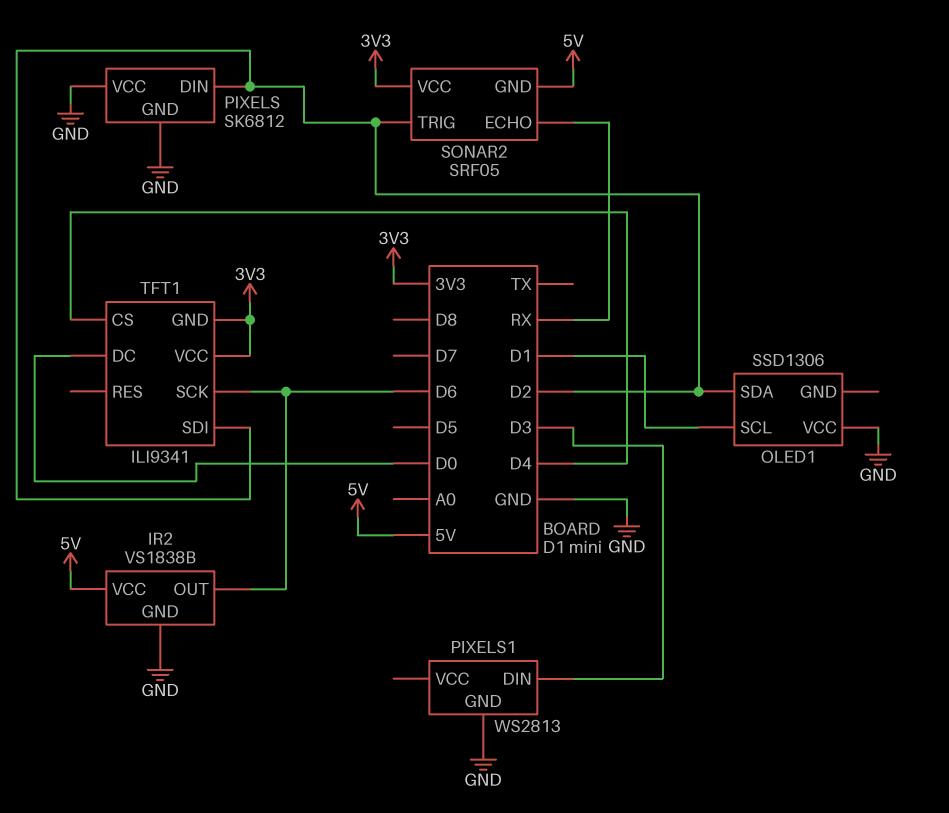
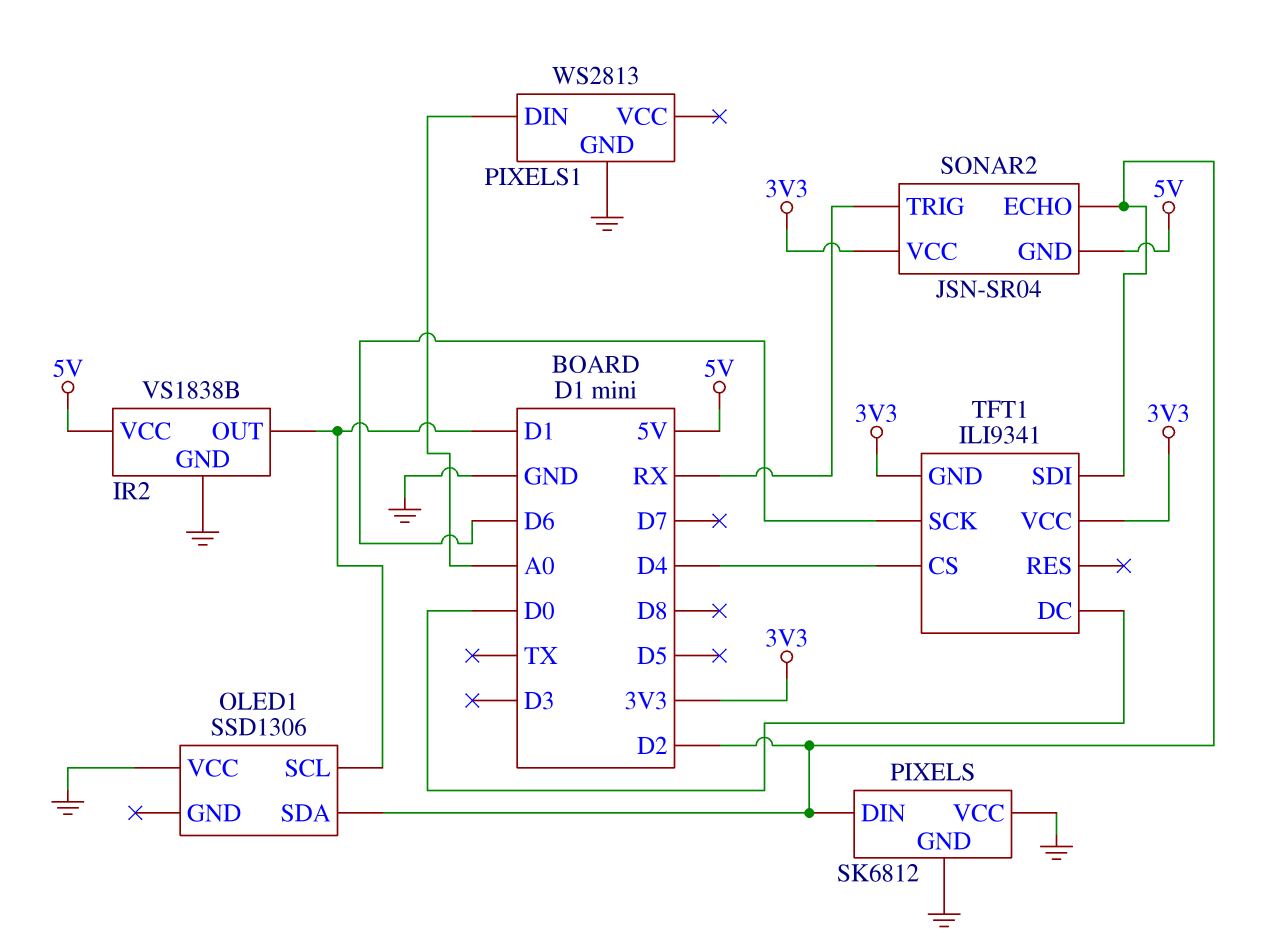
IR2 pin OUT: D6 -> D1
PIXELS1 pin DIN: D3 -> A0
SONAR2: SRF05 -> JSN-SR04
SONAR2 pin ECHO: RX -> D2
SONAR2 pin TRIG: D2 -> RX

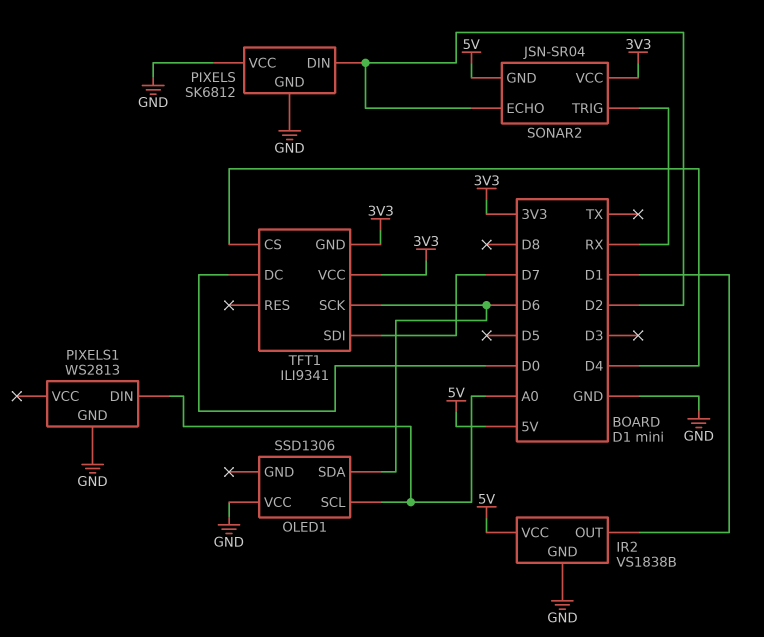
OLED1 pin SCL: D1 -> A0
OLED1 pin SDA: D2 -> D6
TFT1 pin SDI: D2 -> D7

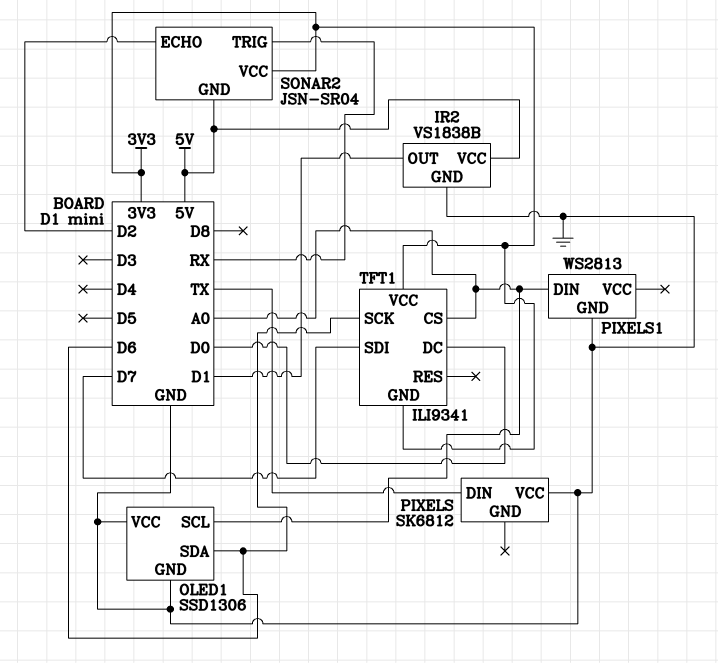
OLED1 pin GND: none -> GND
PIXELS pin DIN: D2 -> TX
PIXELS pin GND: GND -> none
TFT1 pin CS: D4 -> A0

